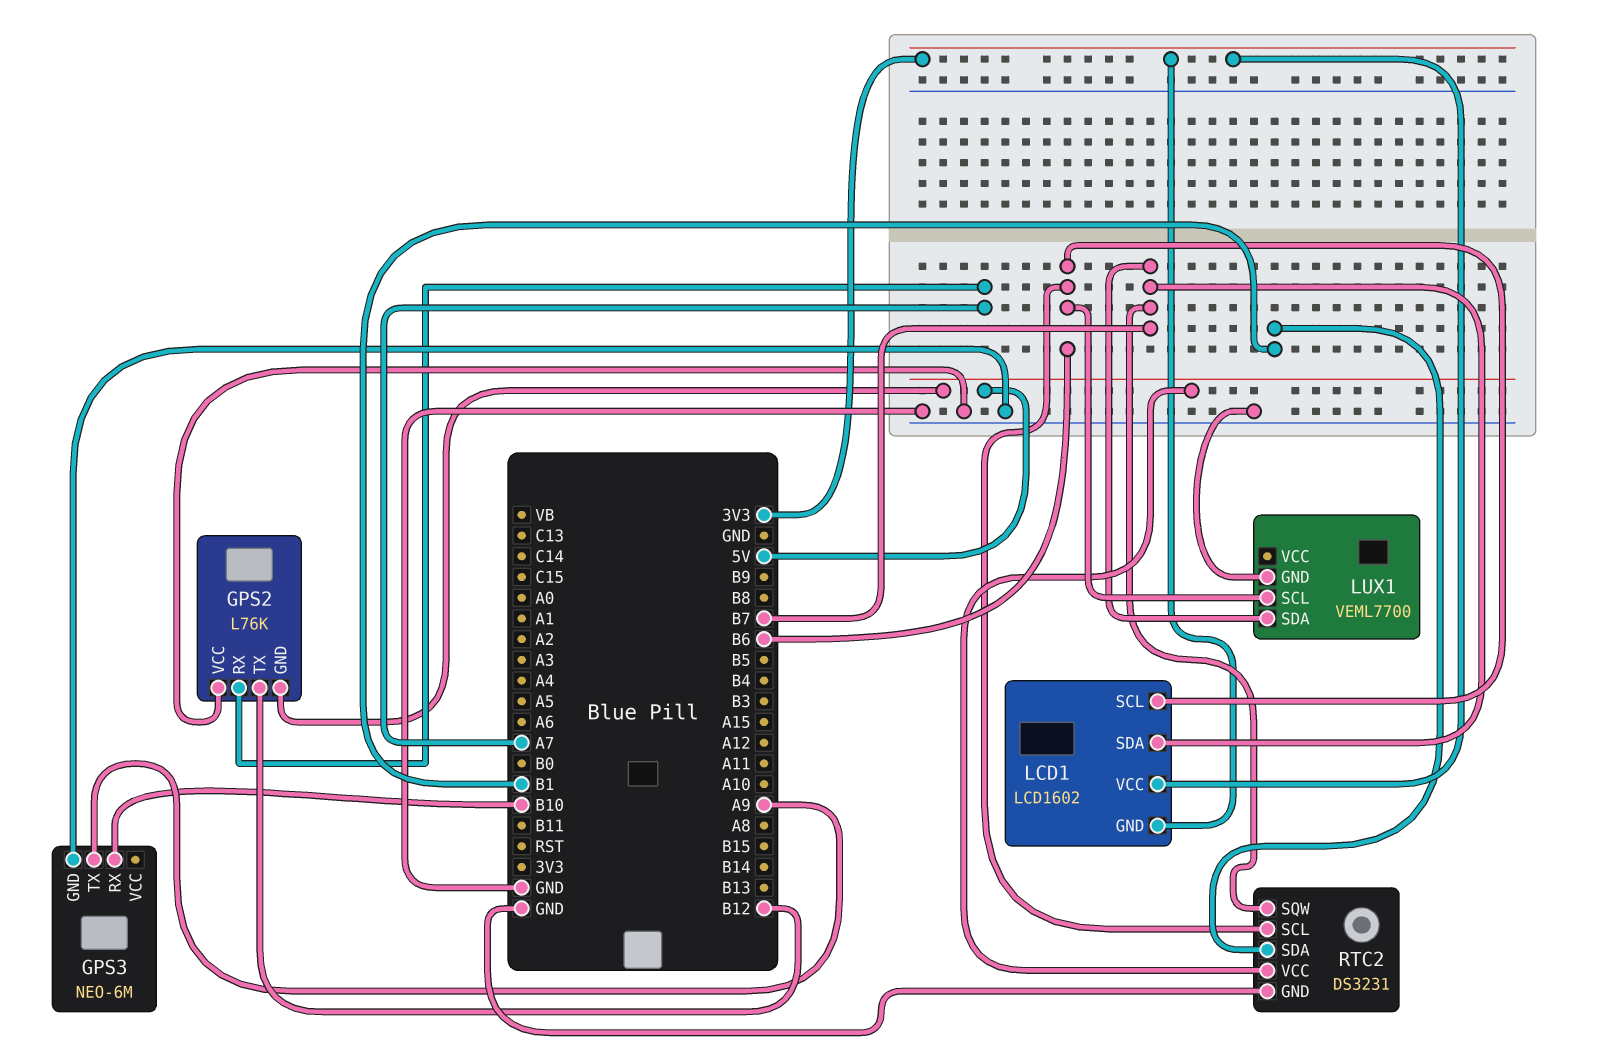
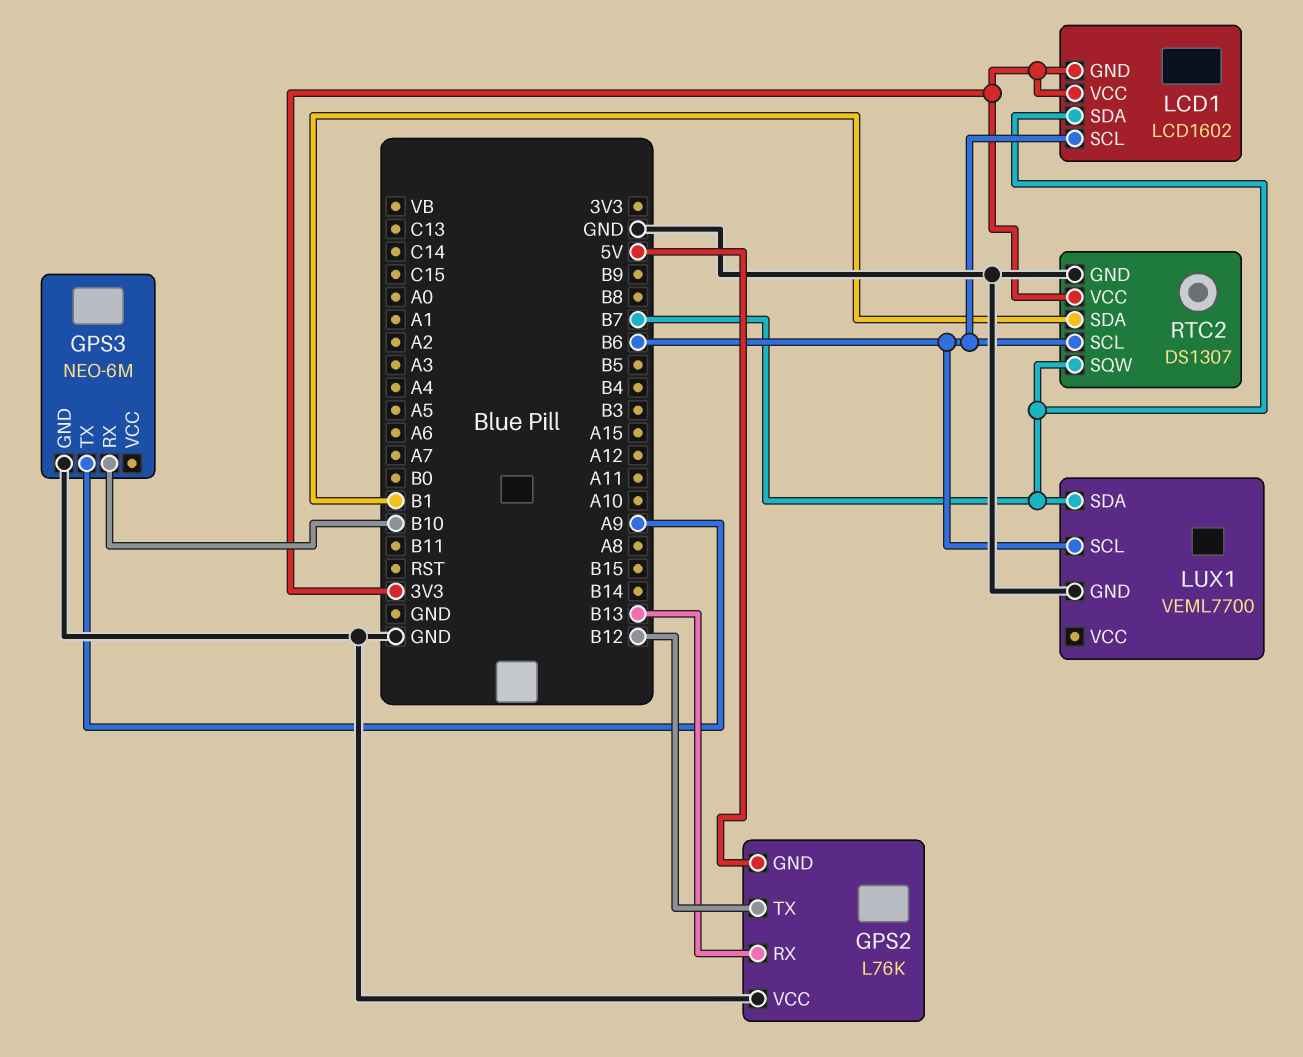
GPS2 pin RX: A7 -> B13
RTC2: DS3231 -> DS1307
RTC2 pin VCC: 5V -> 3V3

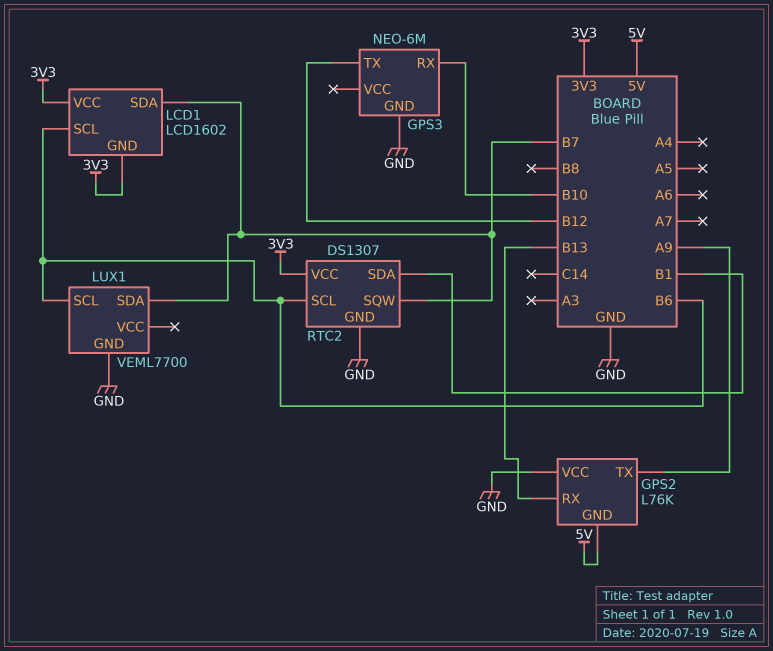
GPS2 pin TX: B12 -> A9
GPS3 pin TX: A9 -> B12

